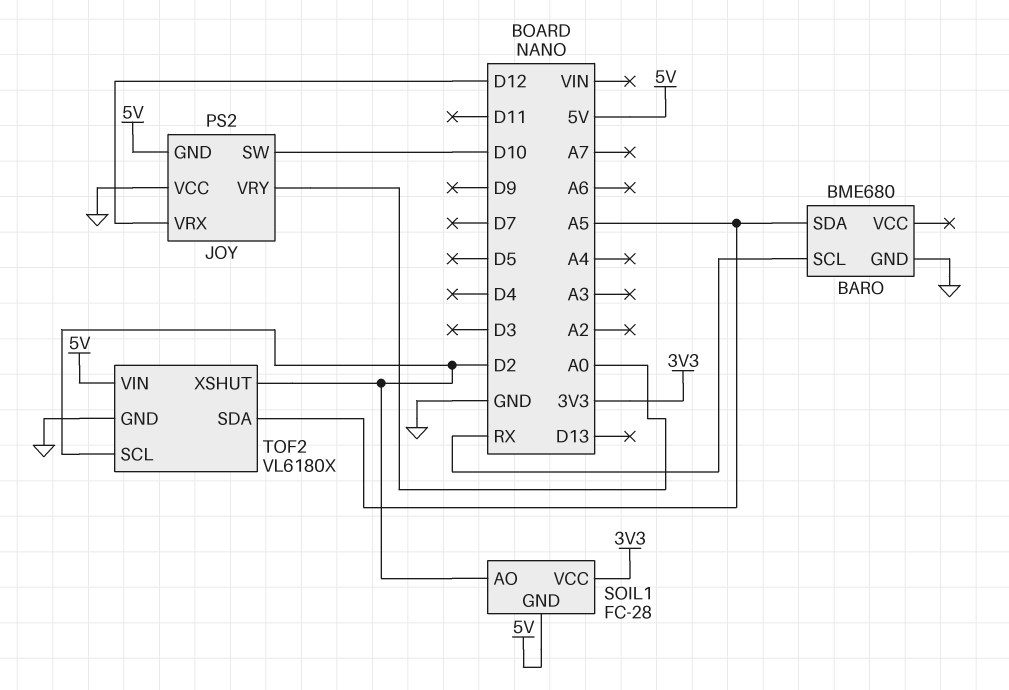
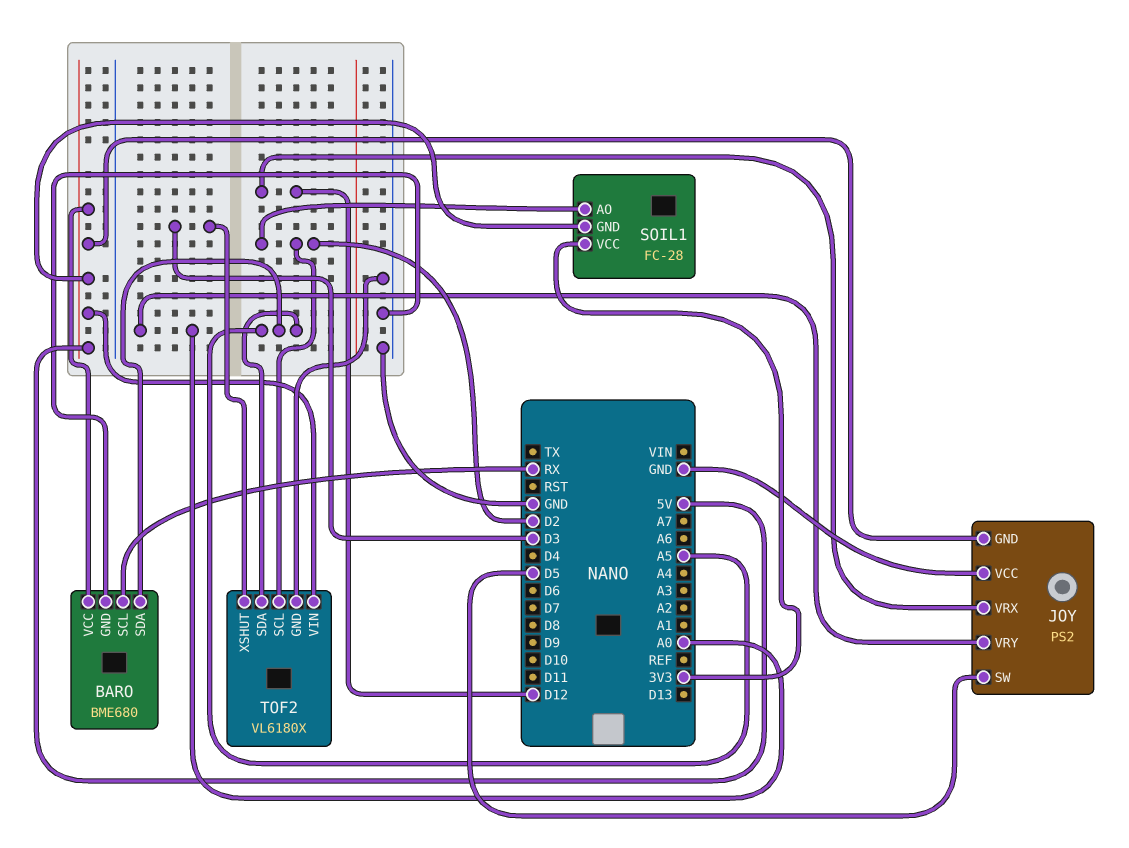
BARO pin VCC: none -> 5V
JOY pin SW: D10 -> D5
TOF2 pin XSHUT: D2 -> D3

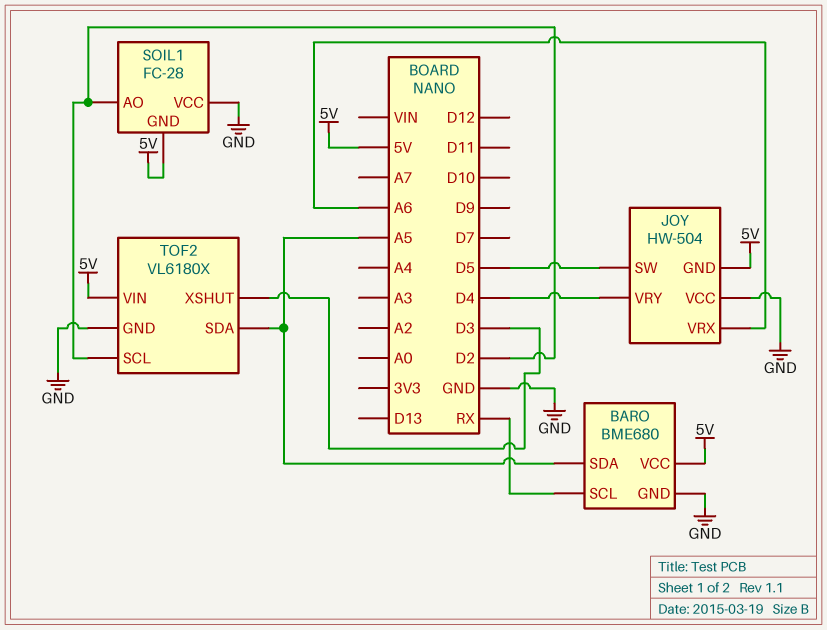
JOY: PS2 -> HW-504
JOY pin VRX: D12 -> A6
JOY pin VRY: A0 -> D4
SOIL1 pin VCC: 3V3 -> GND

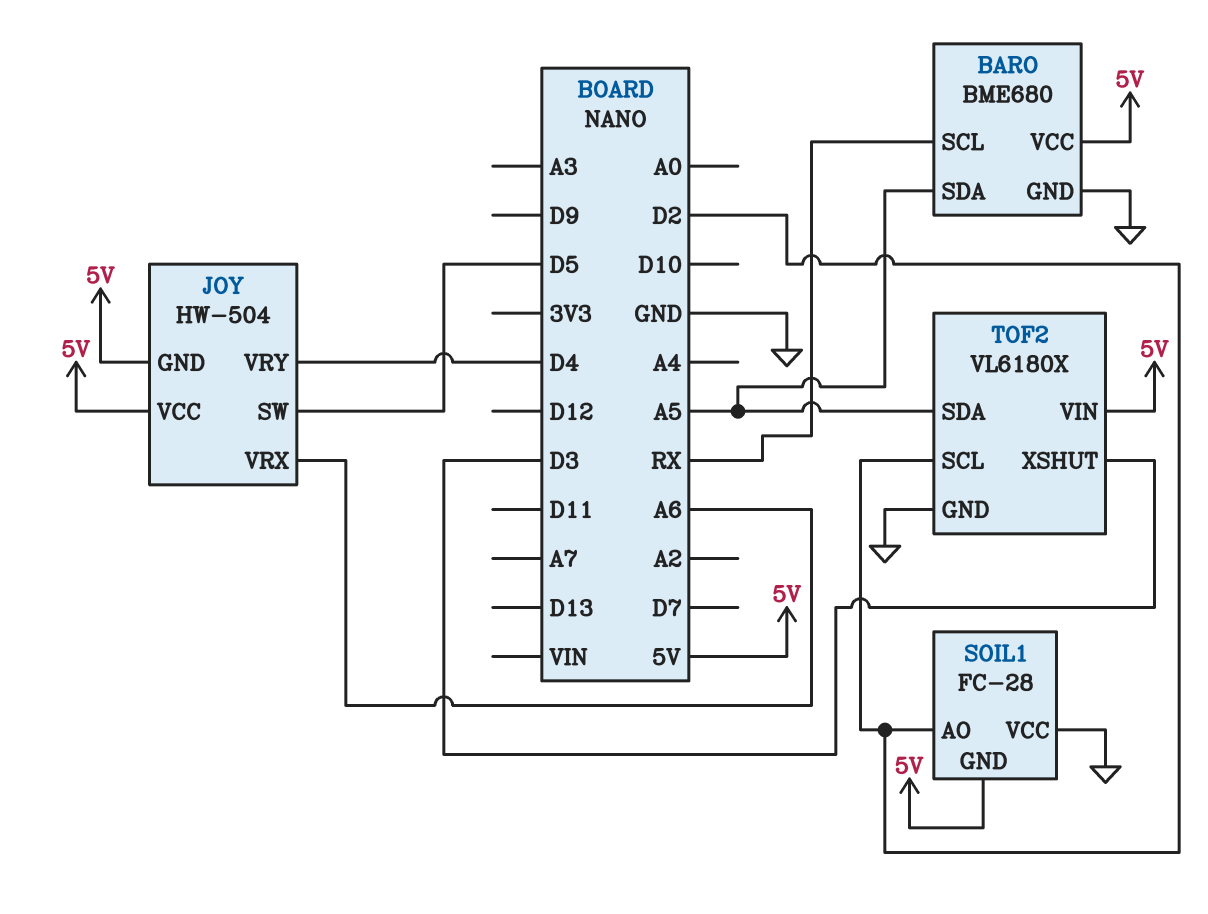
JOY pin VCC: GND -> 5V

